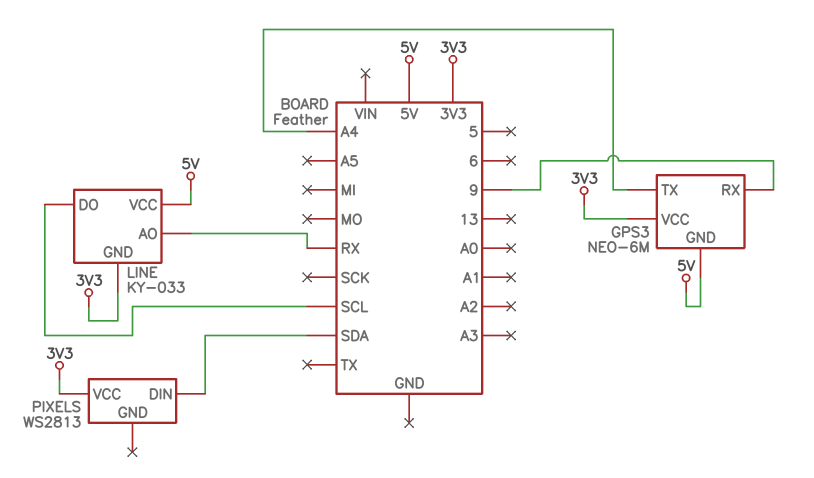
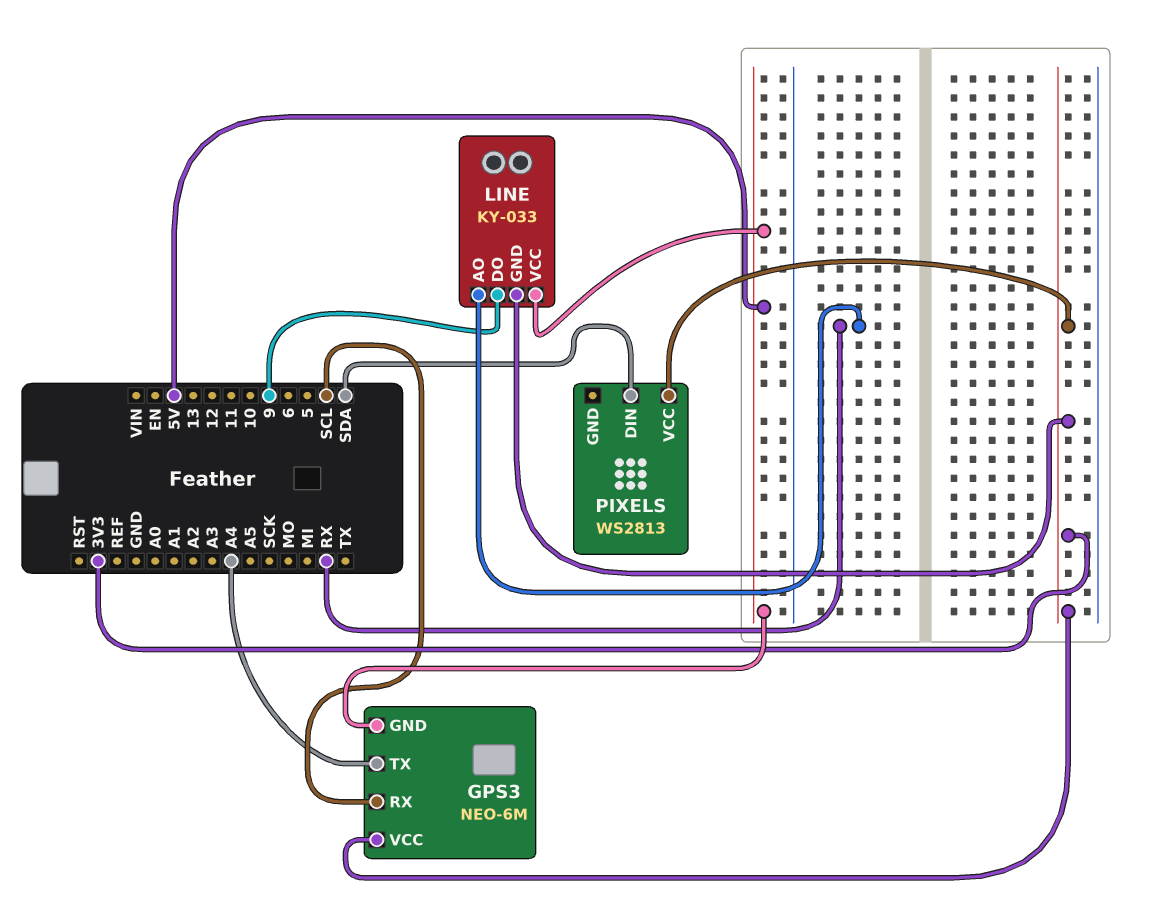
GPS3 pin RX: 9 -> SCL
LINE pin DO: SCL -> 9

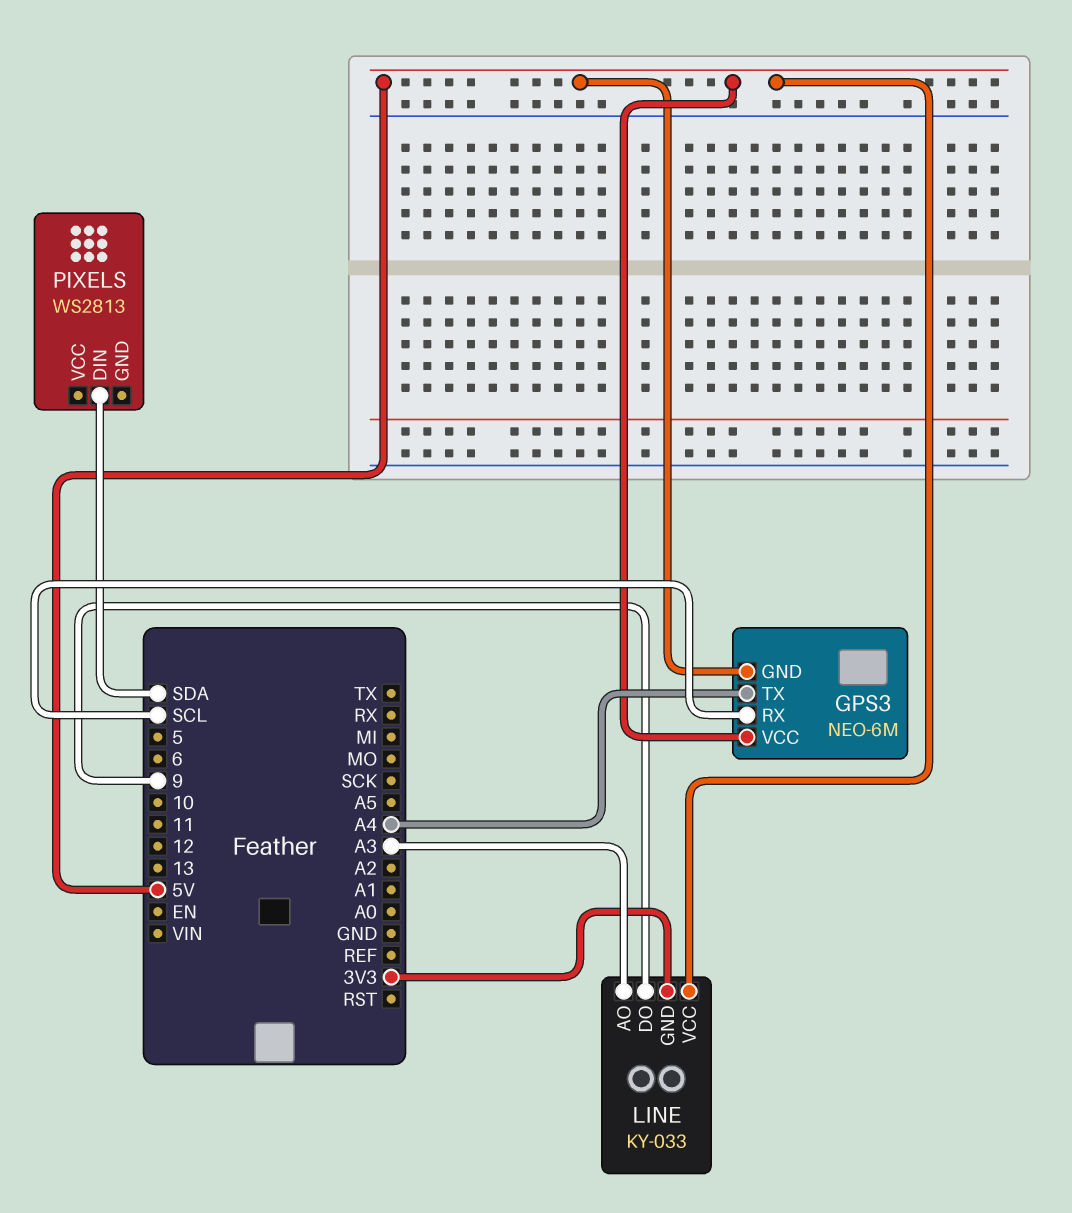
GPS3 pin VCC: 3V3 -> 5V
LINE pin AO: RX -> A3
PIXELS pin VCC: 3V3 -> none

